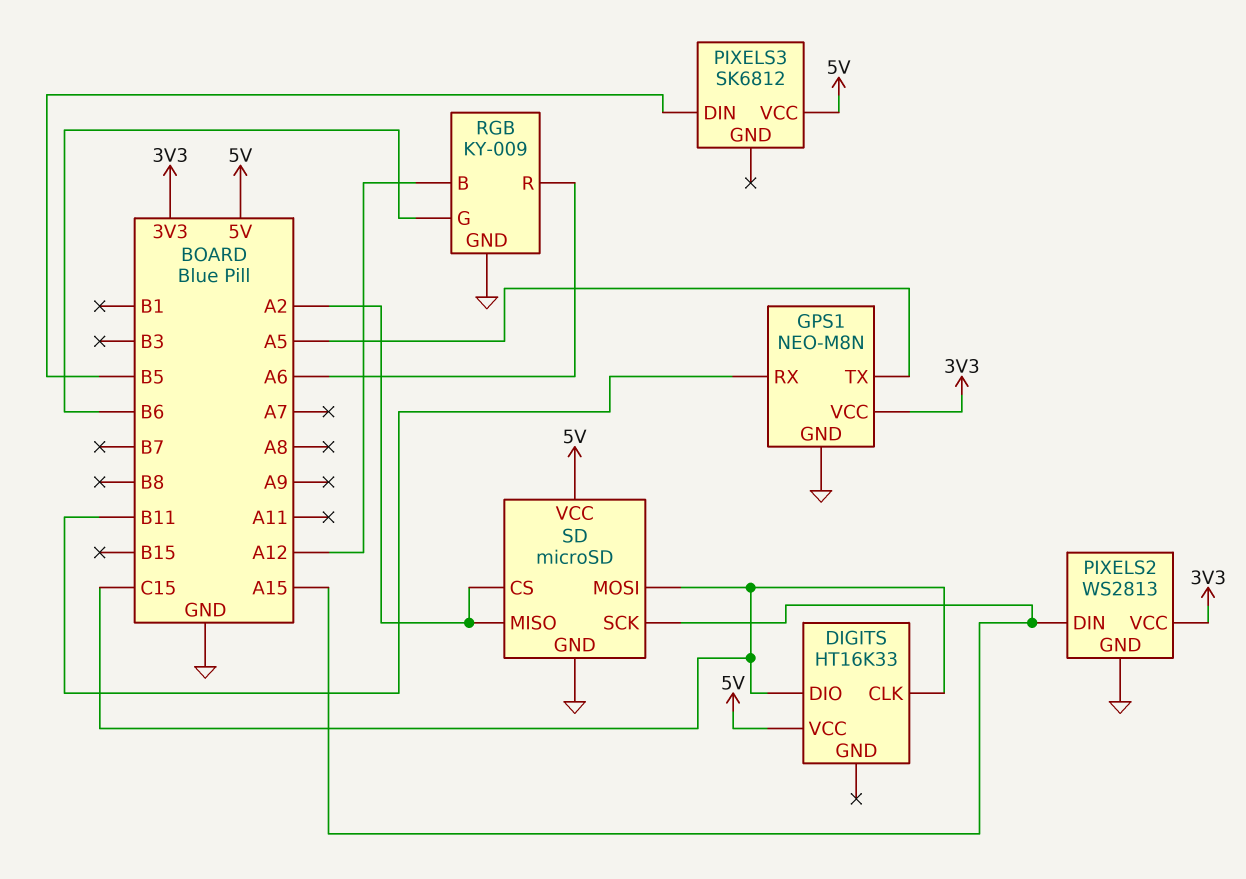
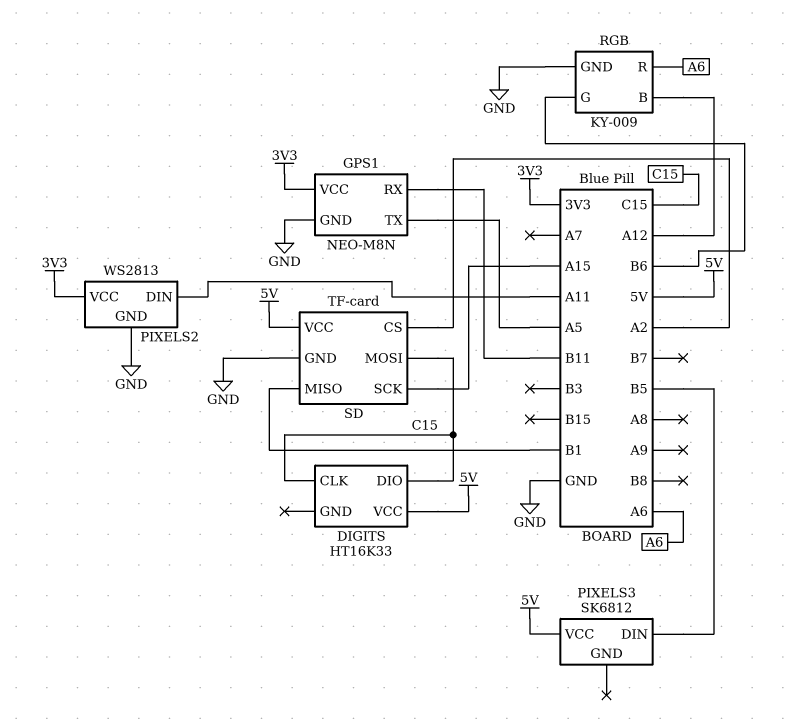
PIXELS2 pin DIN: A15 -> A11
SD: microSD -> TF-card
SD pin MISO: A2 -> B1

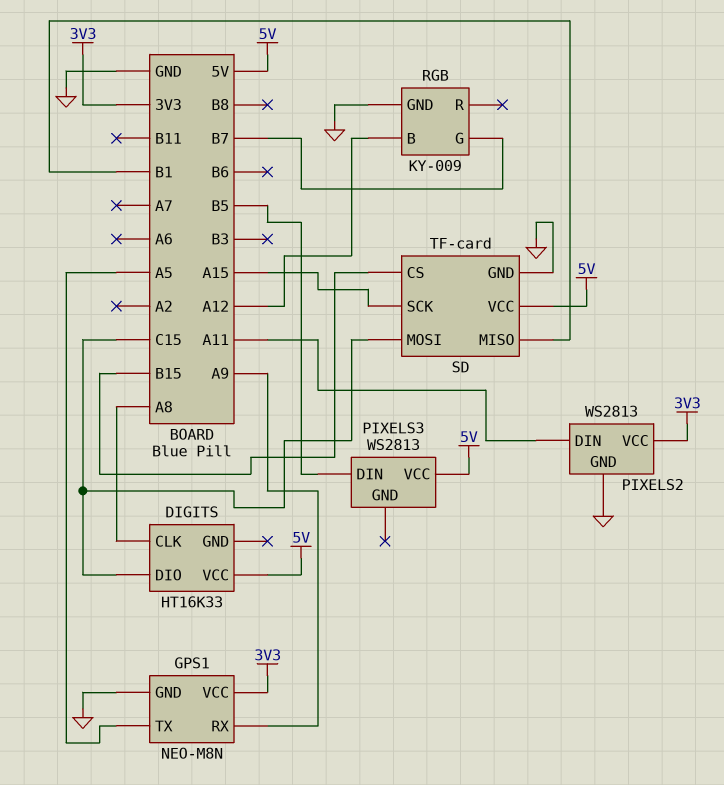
DIGITS pin CLK: C15 -> A8
GPS1 pin RX: B11 -> A9
PIXELS3: SK6812 -> WS2813
RGB pin G: B6 -> B7
RGB pin R: A6 -> none
SD pin CS: A2 -> B15

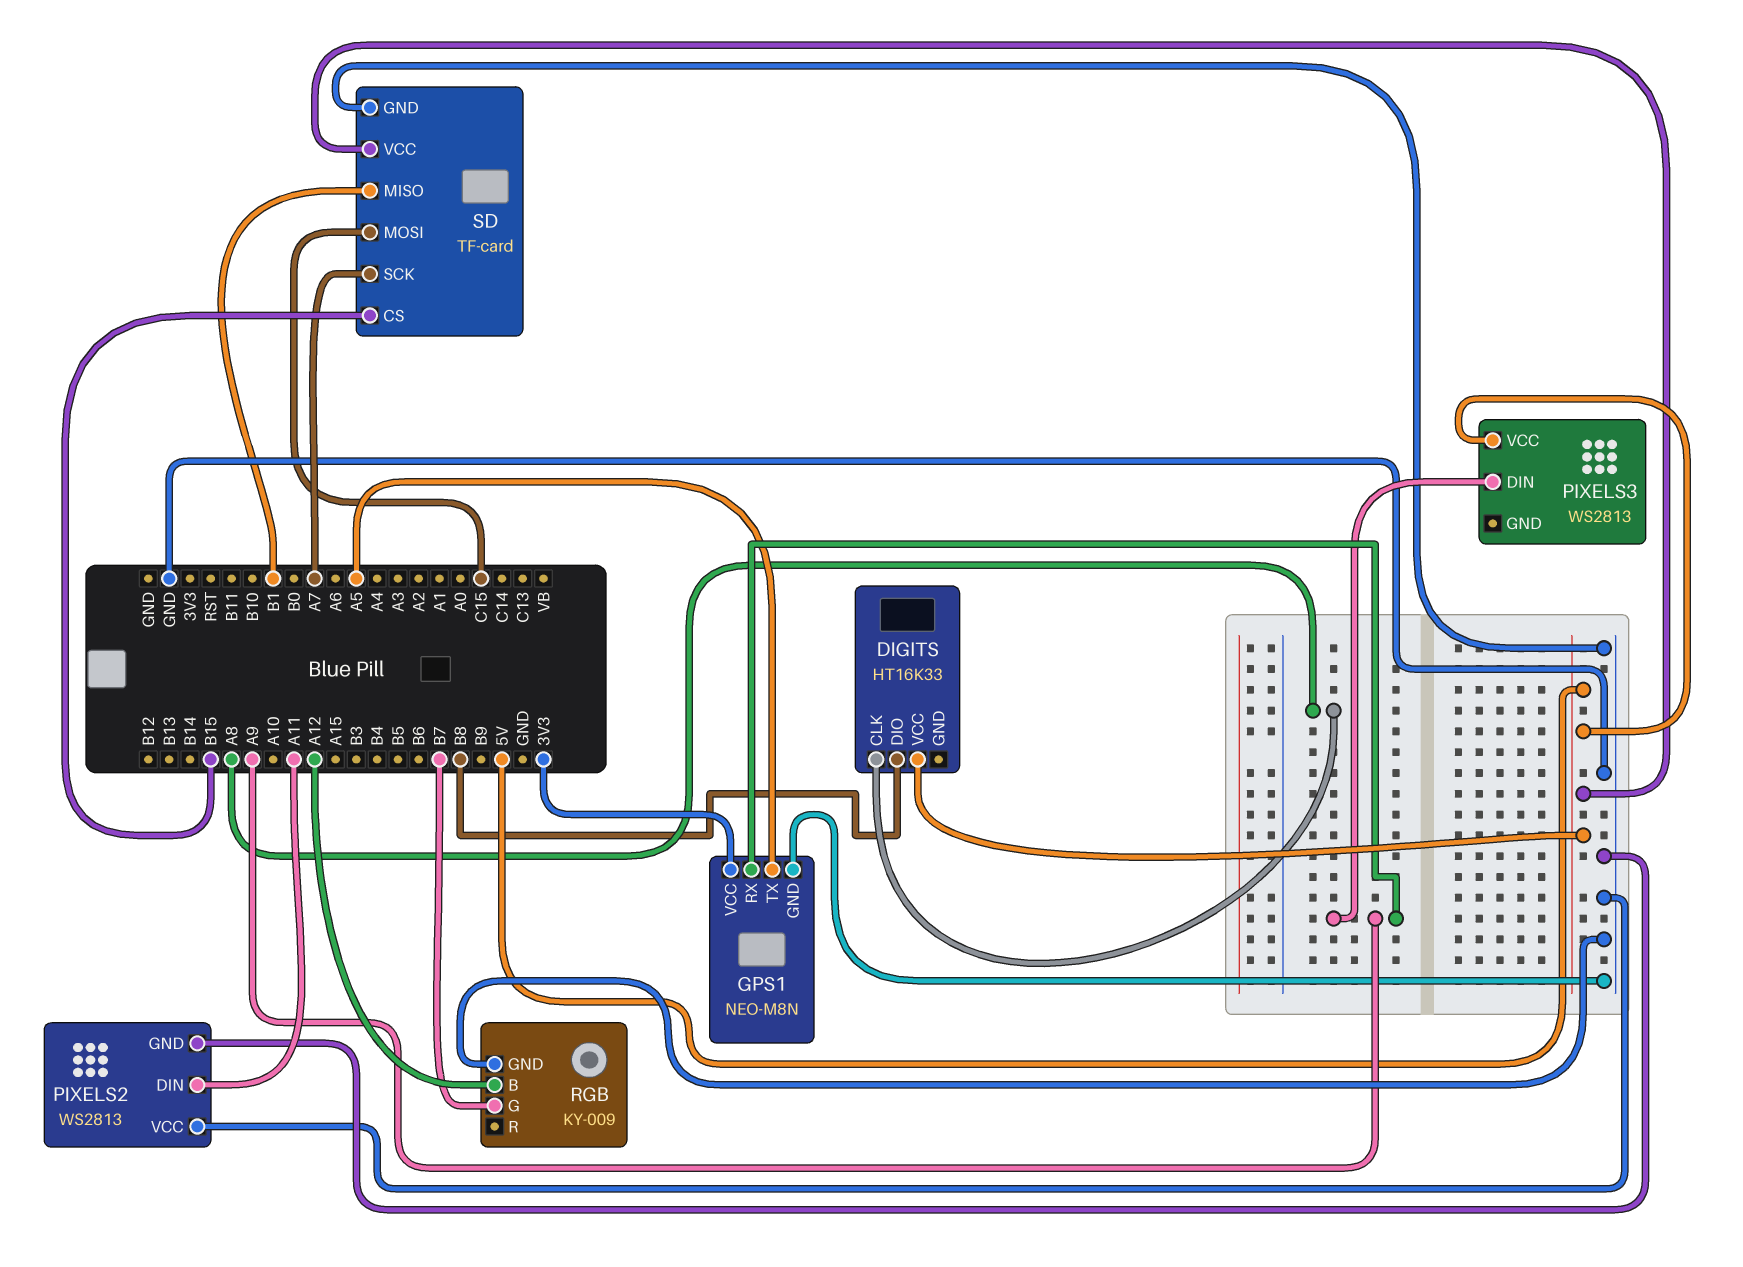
DIGITS pin DIO: C15 -> B8
PIXELS2 pin VCC: 3V3 -> GND
PIXELS3 pin DIN: B5 -> A9
SD pin SCK: A15 -> A7

